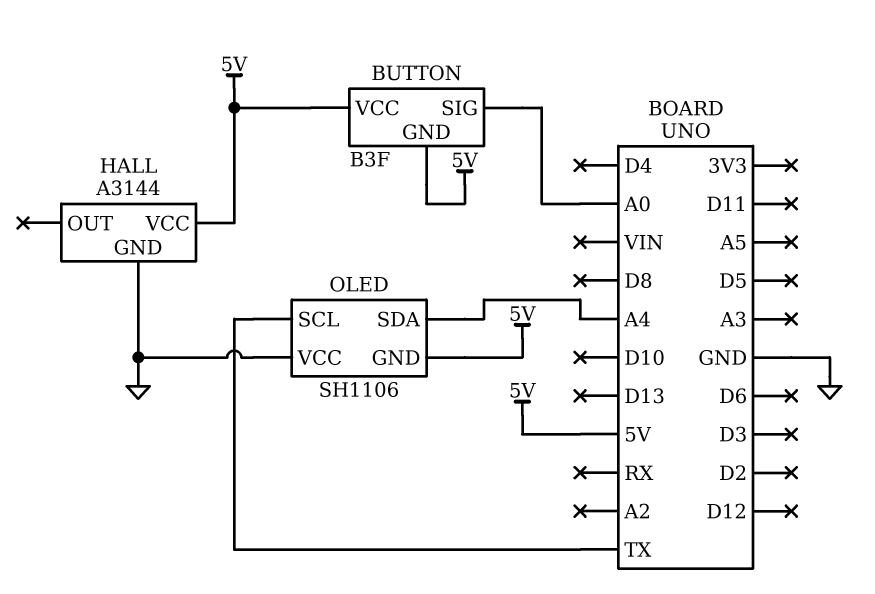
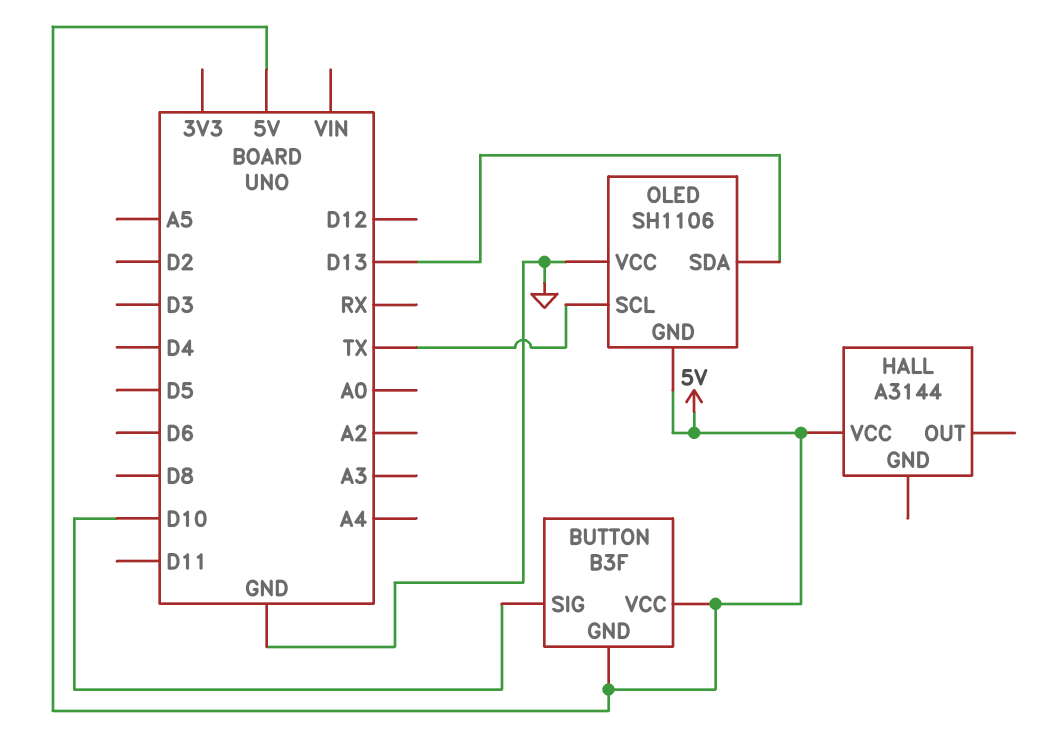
BUTTON pin SIG: A0 -> D10
HALL pin GND: GND -> none
OLED pin SDA: A4 -> D13

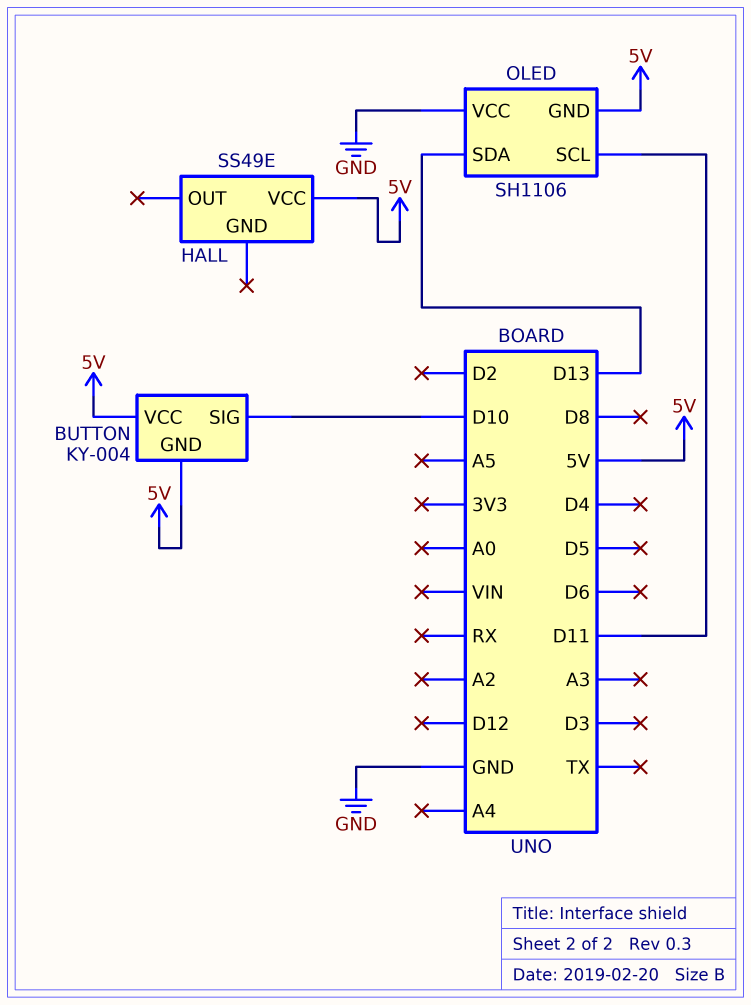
BUTTON: B3F -> KY-004
HALL: A3144 -> SS49E
OLED pin SCL: TX -> D11

